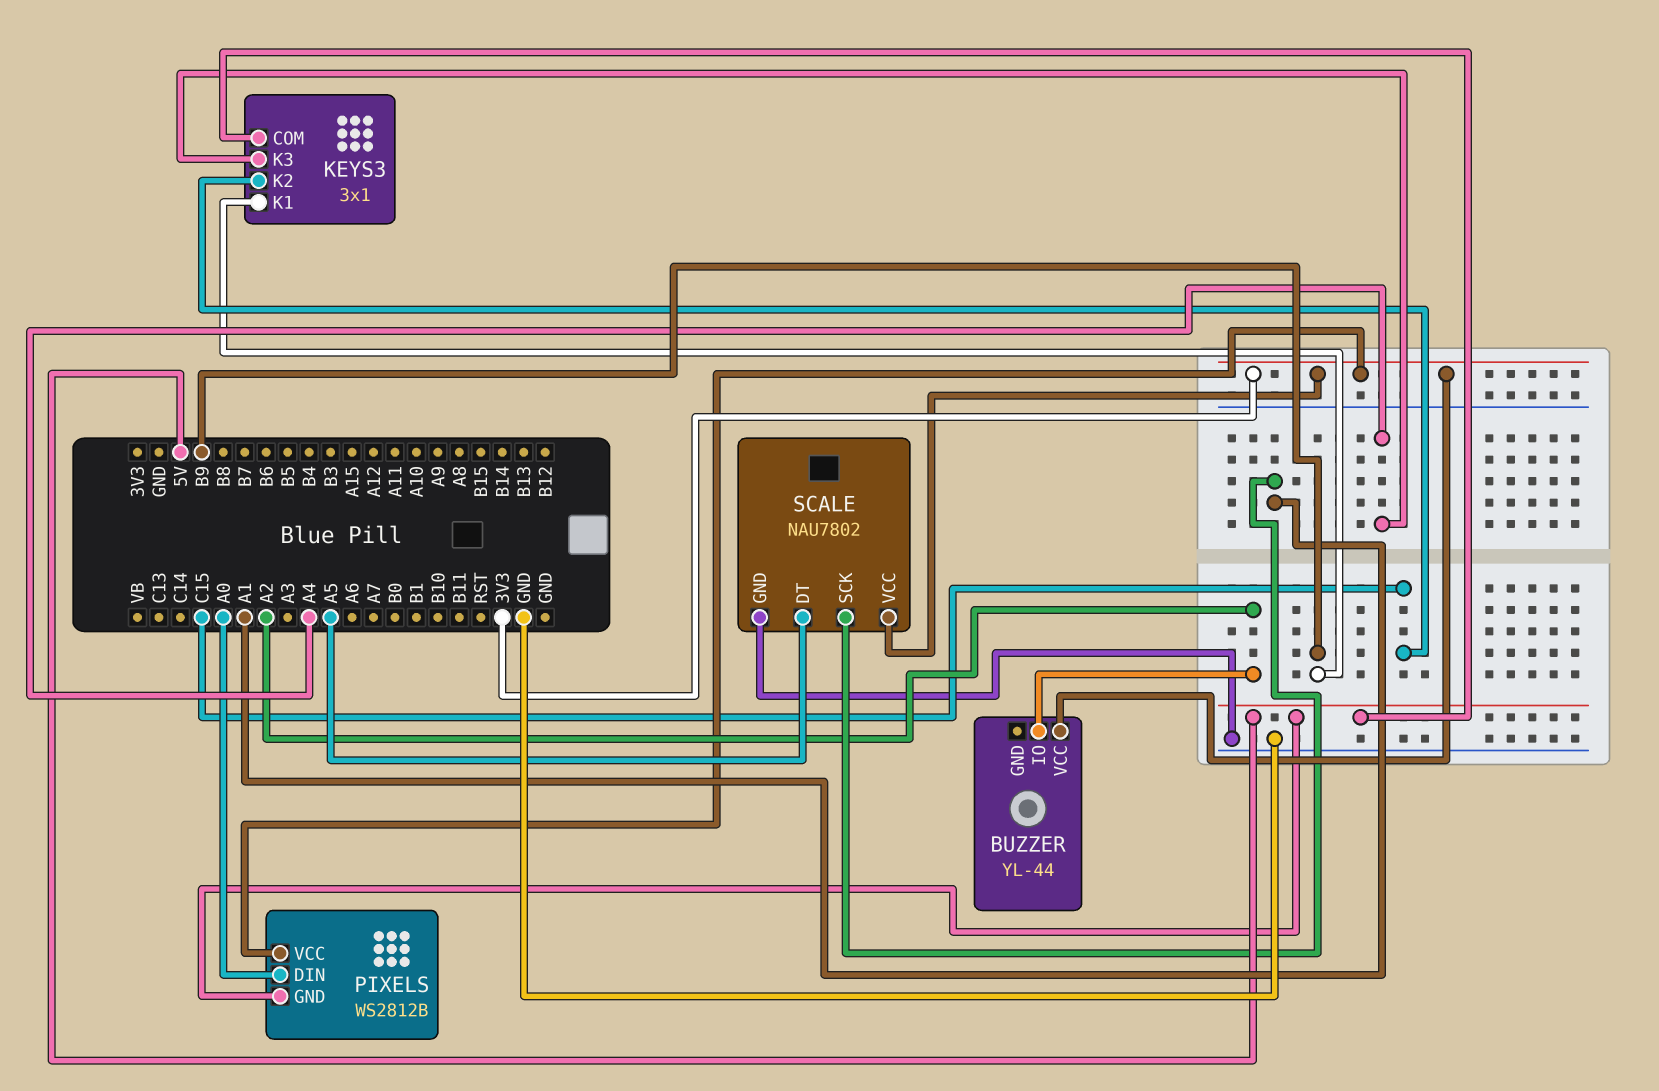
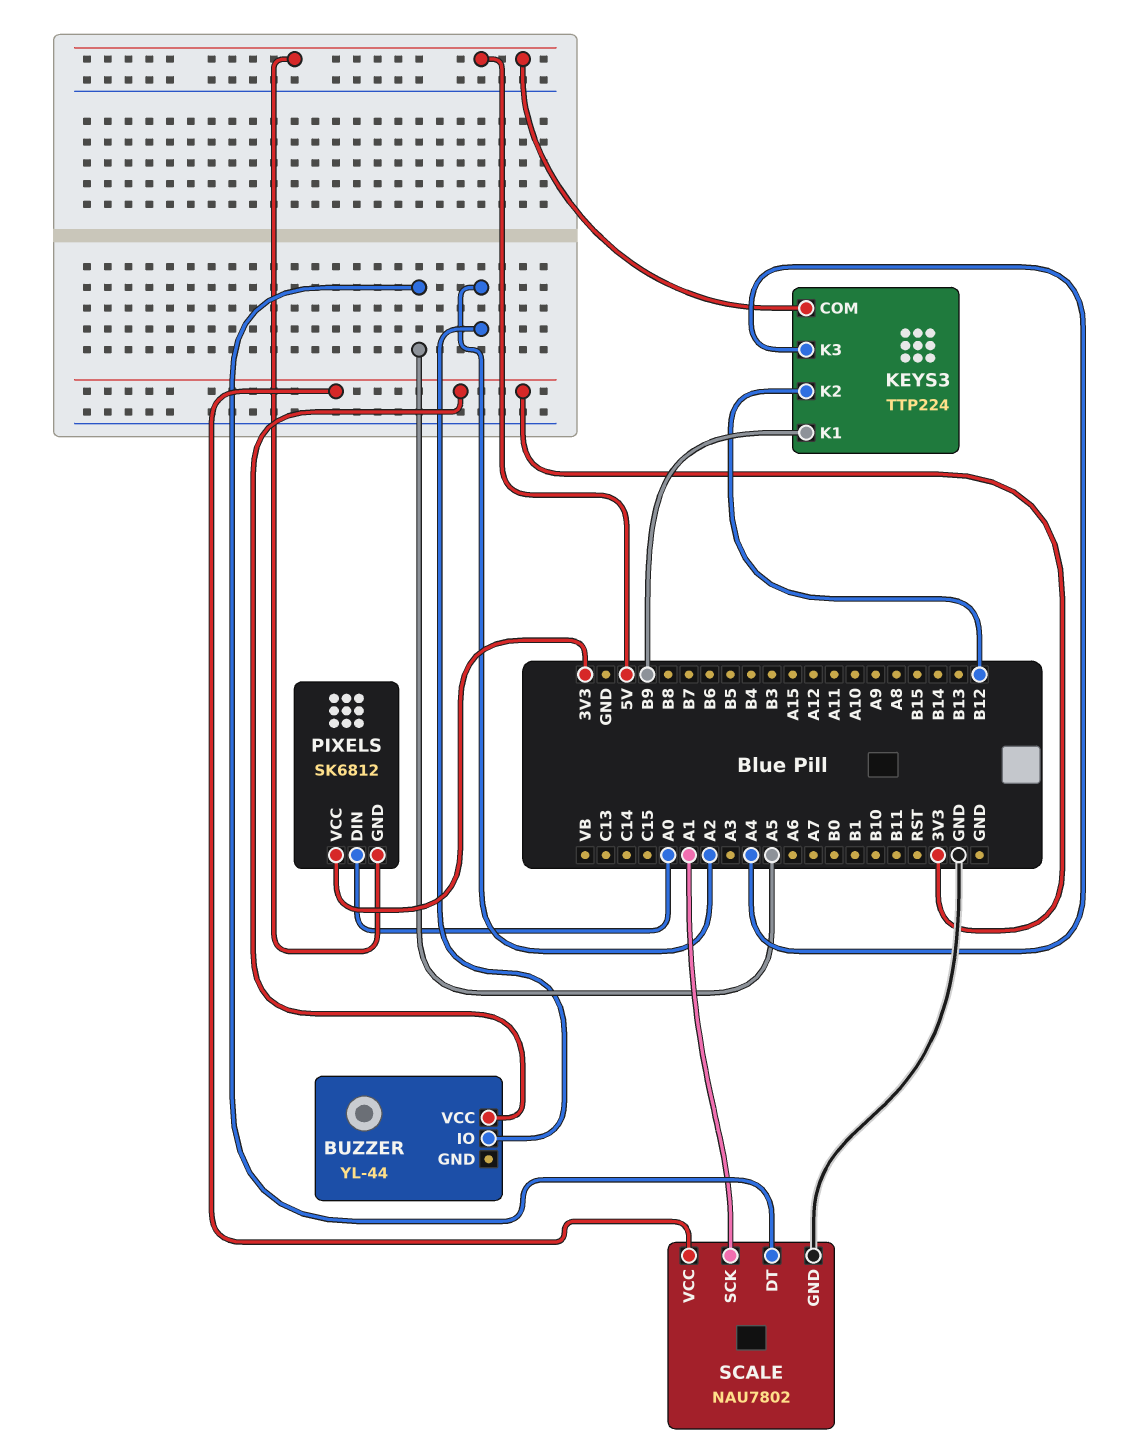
KEYS3: 3x1 -> TTP224
KEYS3 pin K2: C15 -> B12
PIXELS: WS2812B -> SK6812

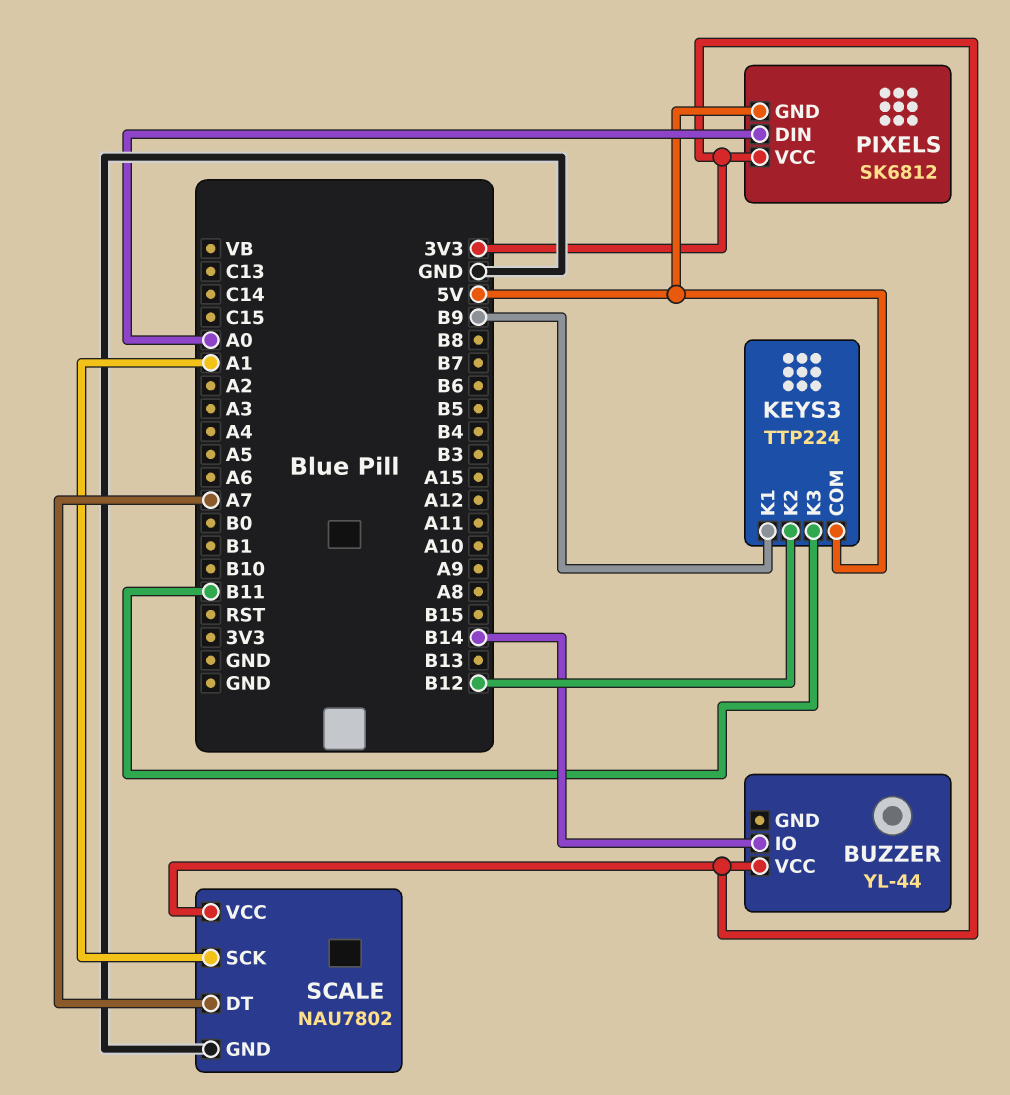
BUZZER pin IO: A2 -> B14
KEYS3 pin K3: A4 -> B11
SCALE pin DT: A5 -> A7

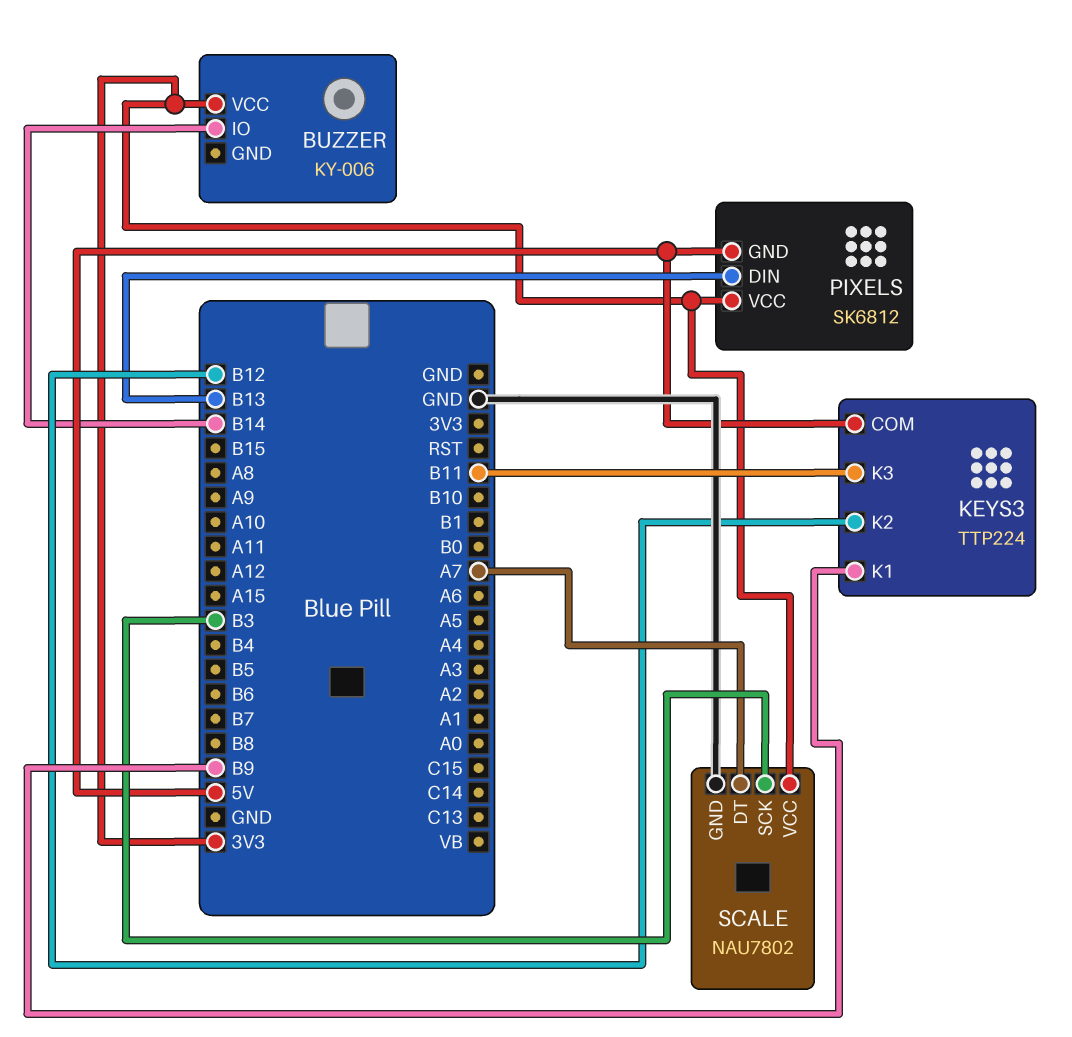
BUZZER: YL-44 -> KY-006
PIXELS pin DIN: A0 -> B13
SCALE pin SCK: A1 -> B3

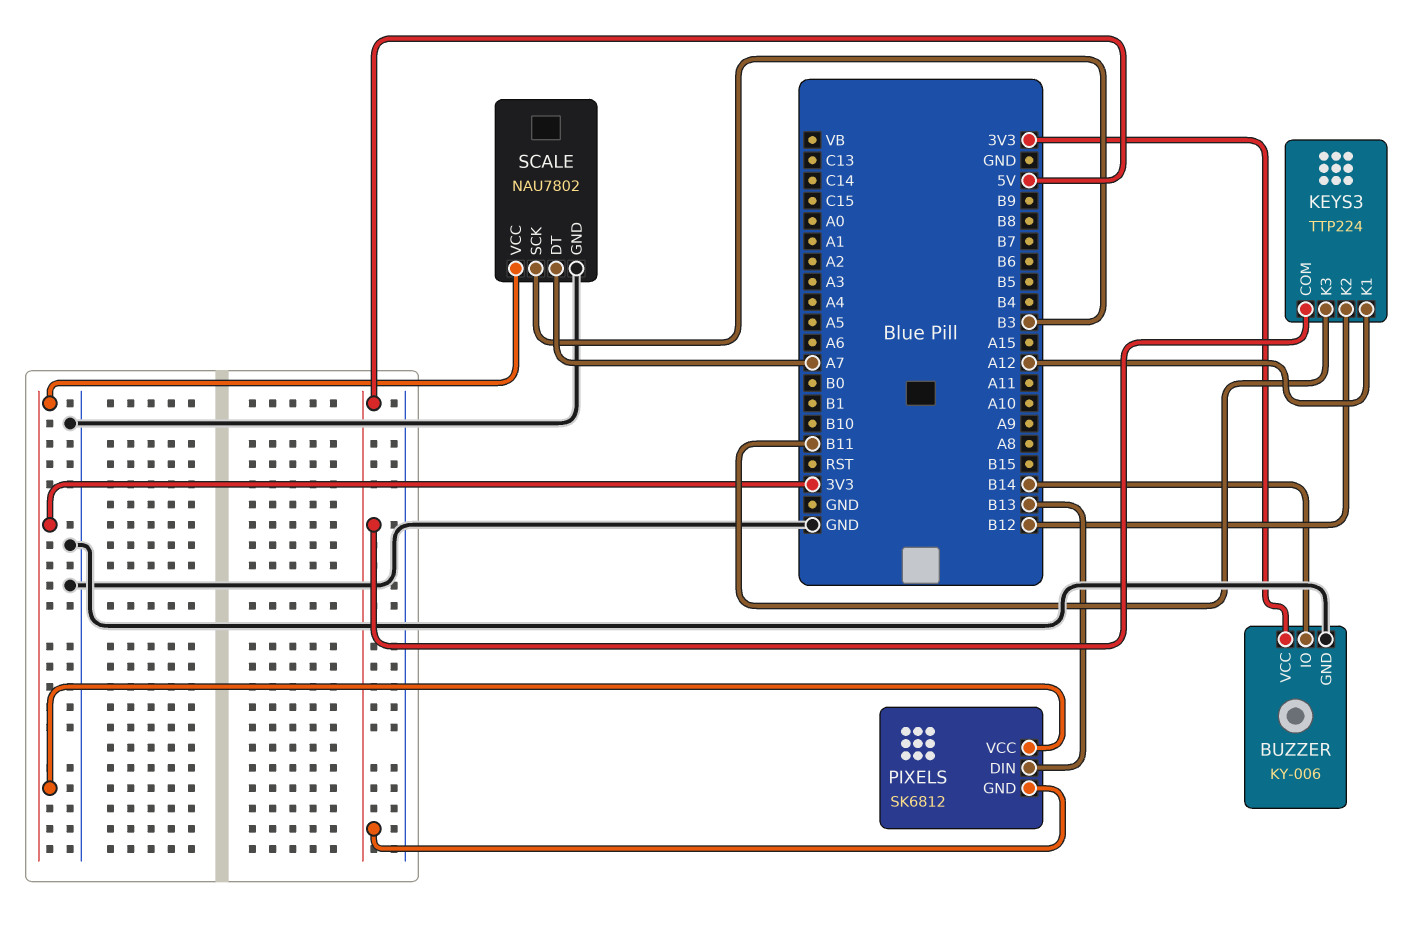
BUZZER pin GND: none -> GND
KEYS3 pin K1: B9 -> A12

